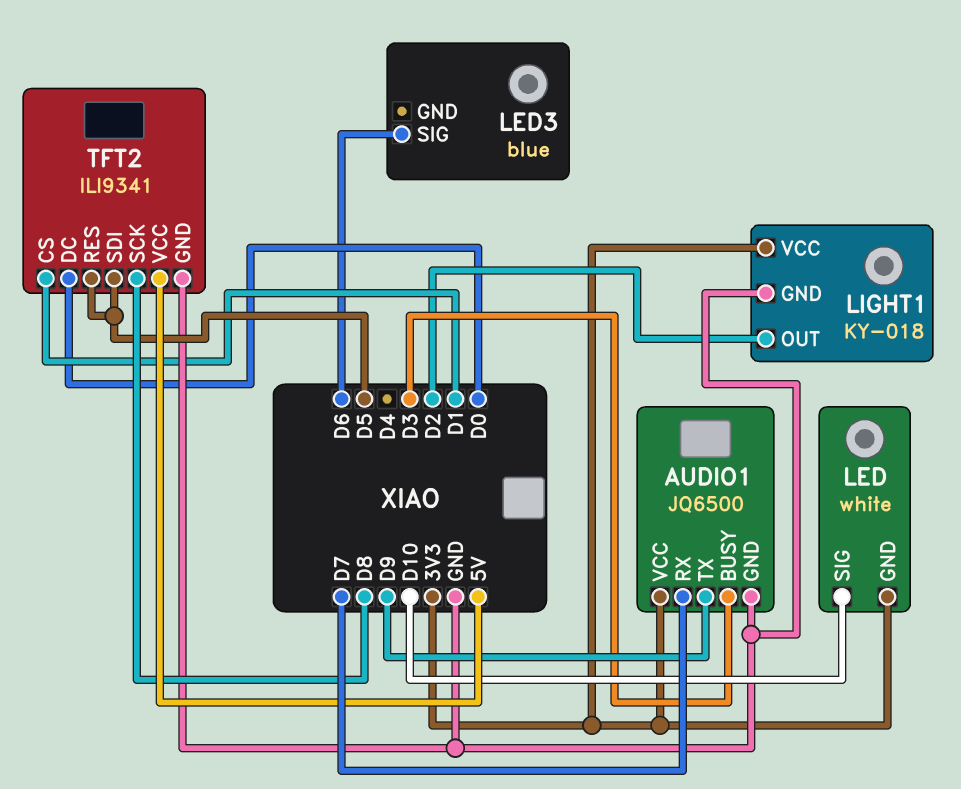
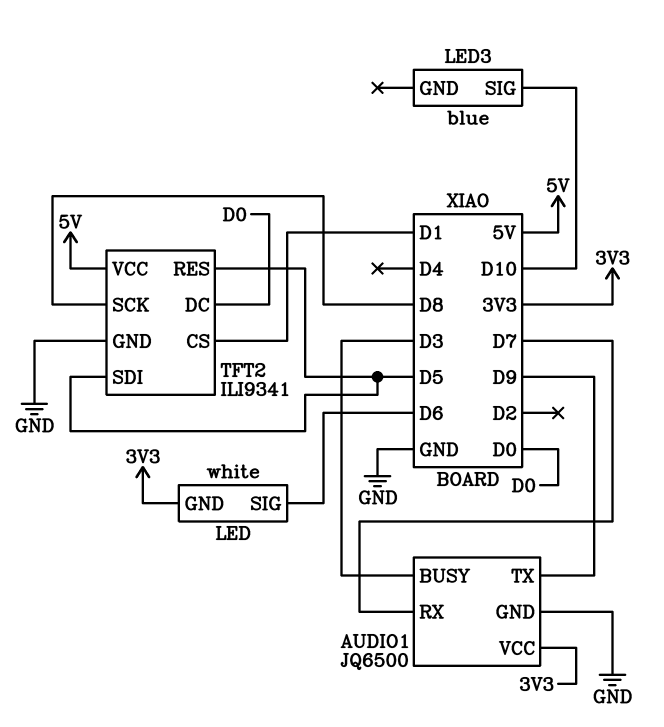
LED pin SIG: D10 -> D6
LED3 pin SIG: D6 -> D10
LIGHT1: KY-018 -> none
LIGHT1 pin GND: GND -> none
LIGHT1 pin OUT: D2 -> none
LIGHT1 pin VCC: 3V3 -> none

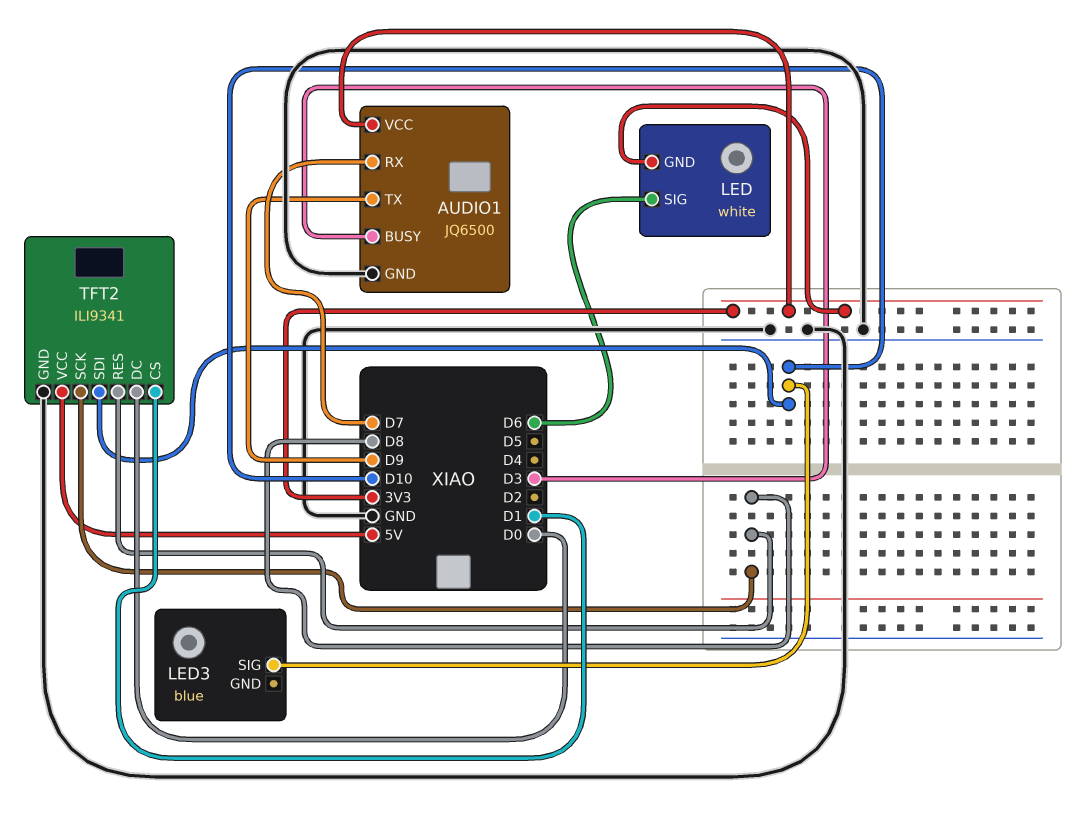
TFT2 pin RES: D5 -> D8
TFT2 pin SDI: D5 -> D10

